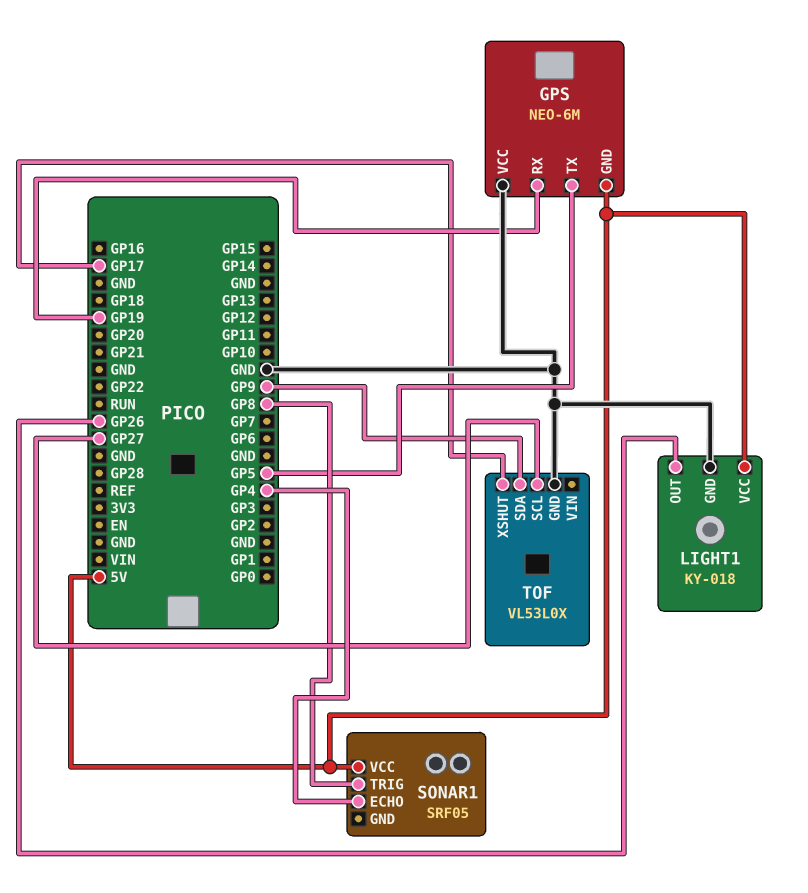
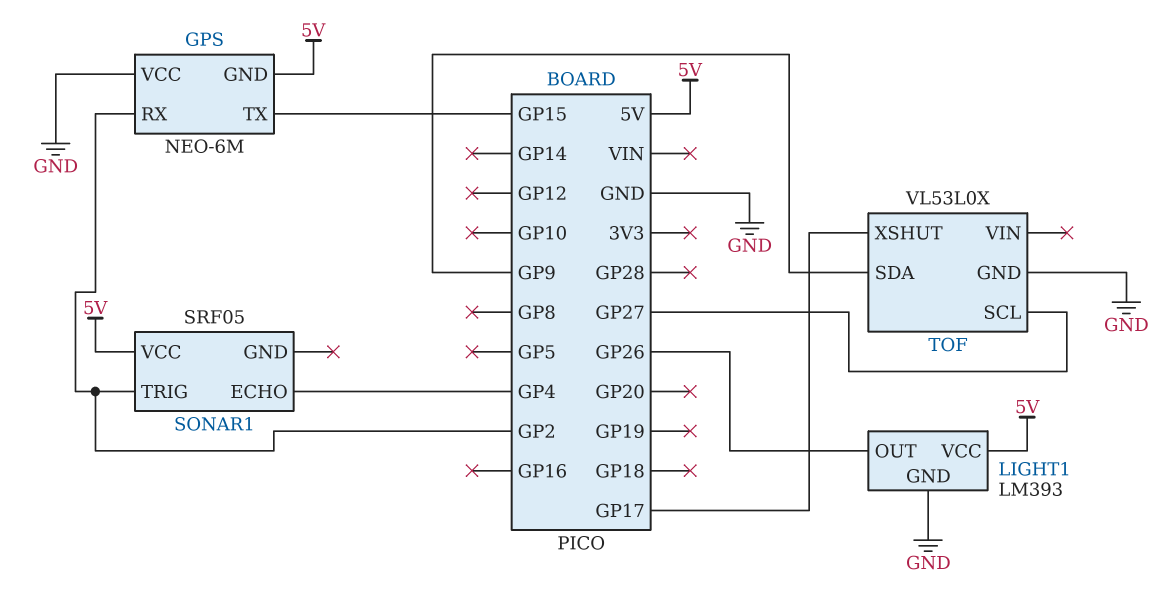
GPS pin RX: GP19 -> GP2
GPS pin TX: GP5 -> GP15
LIGHT1: KY-018 -> LM393
SONAR1 pin TRIG: GP8 -> GP2

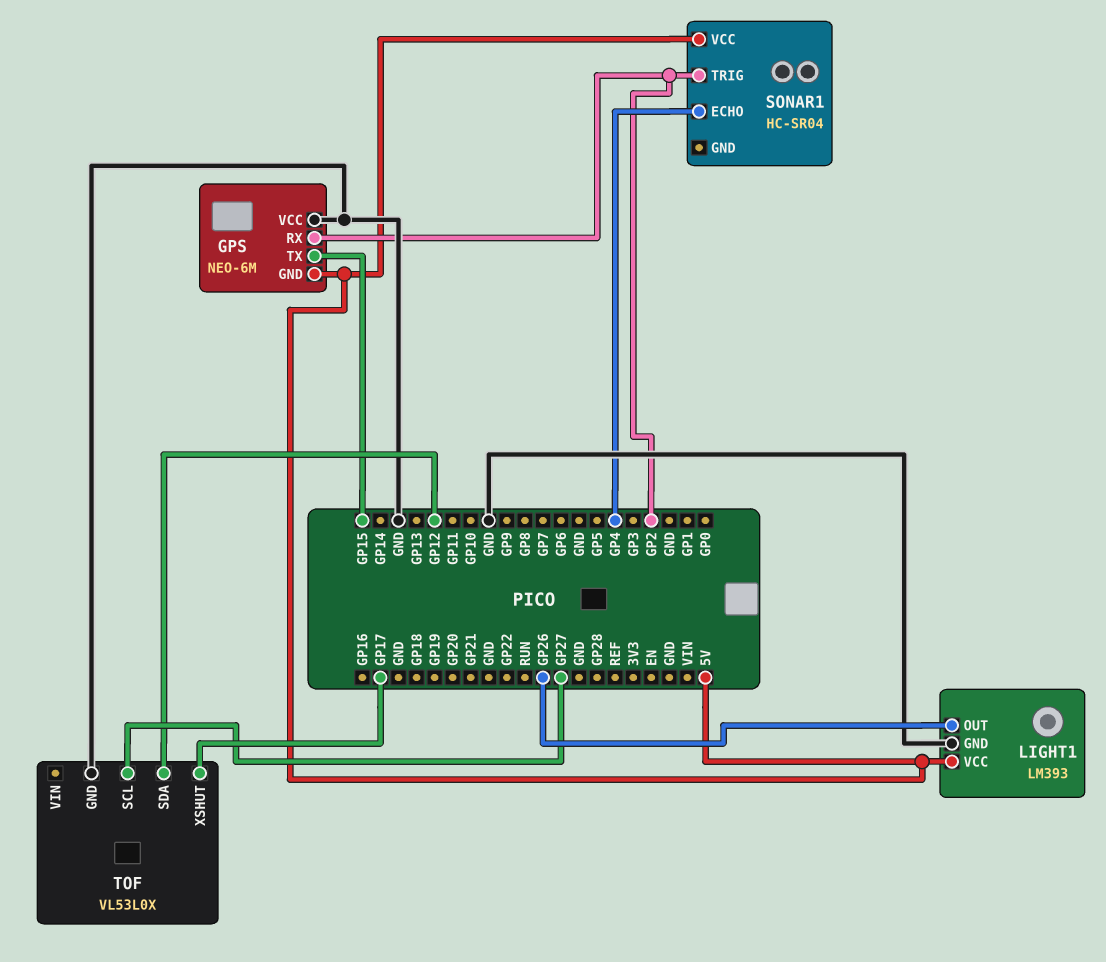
SONAR1: SRF05 -> HC-SR04
TOF pin SDA: GP9 -> GP12

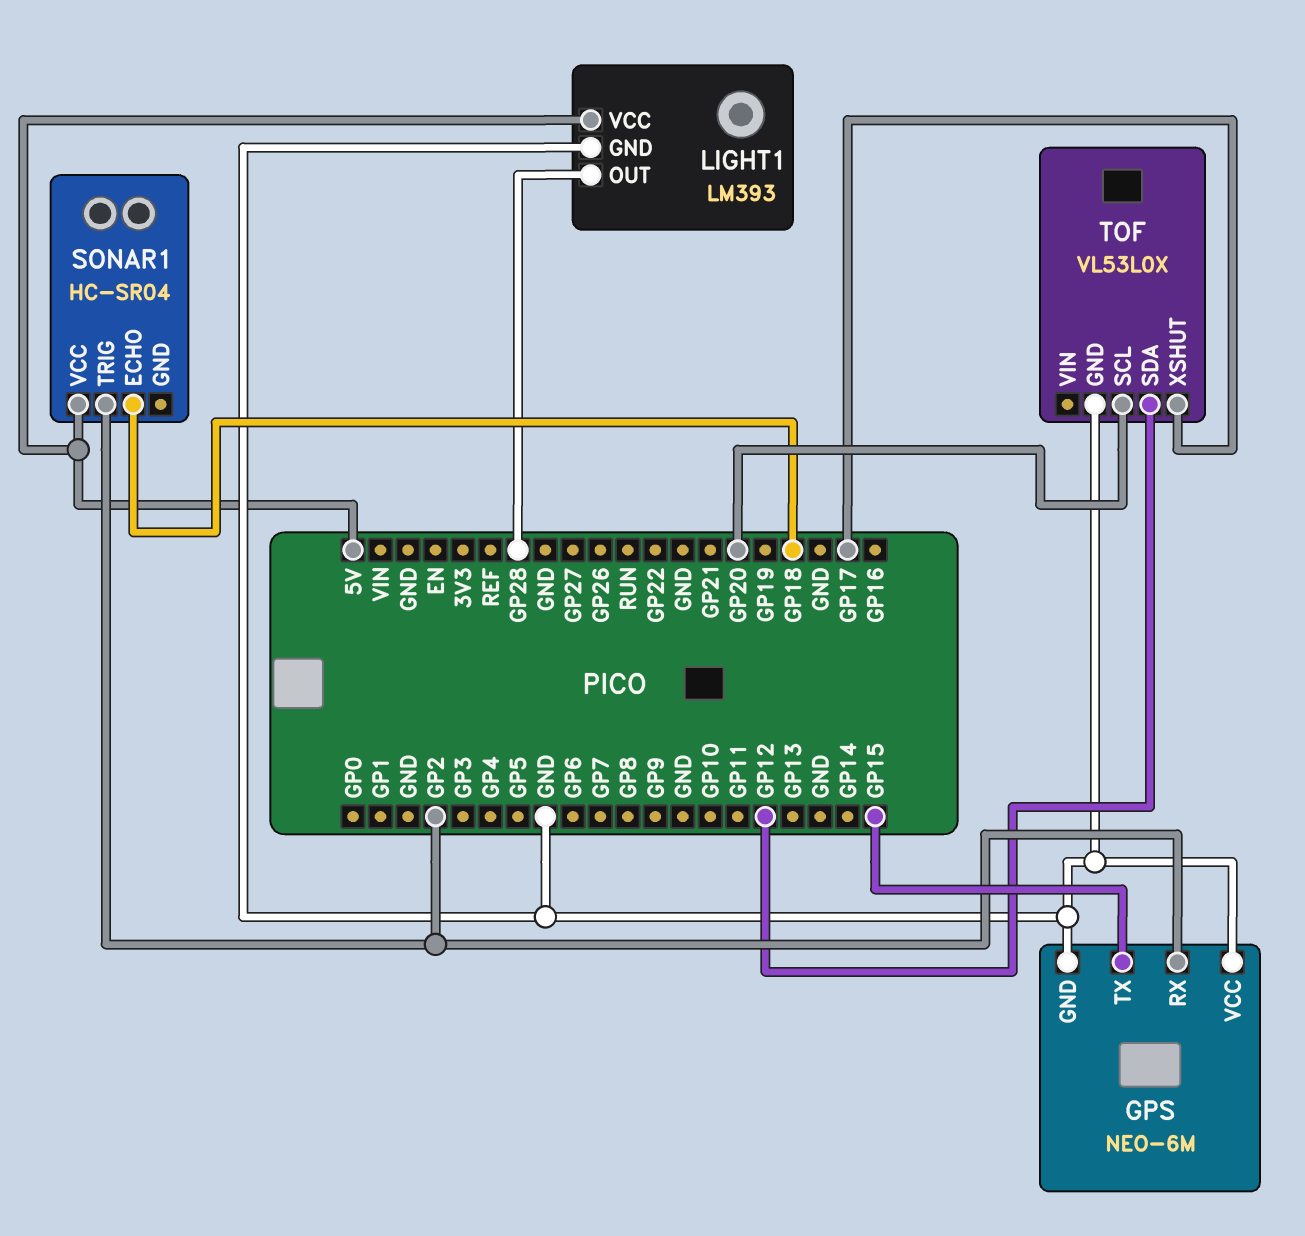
GPS pin GND: 5V -> GND
LIGHT1 pin OUT: GP26 -> GP28
SONAR1 pin ECHO: GP4 -> GP18
TOF pin SCL: GP27 -> GP20

